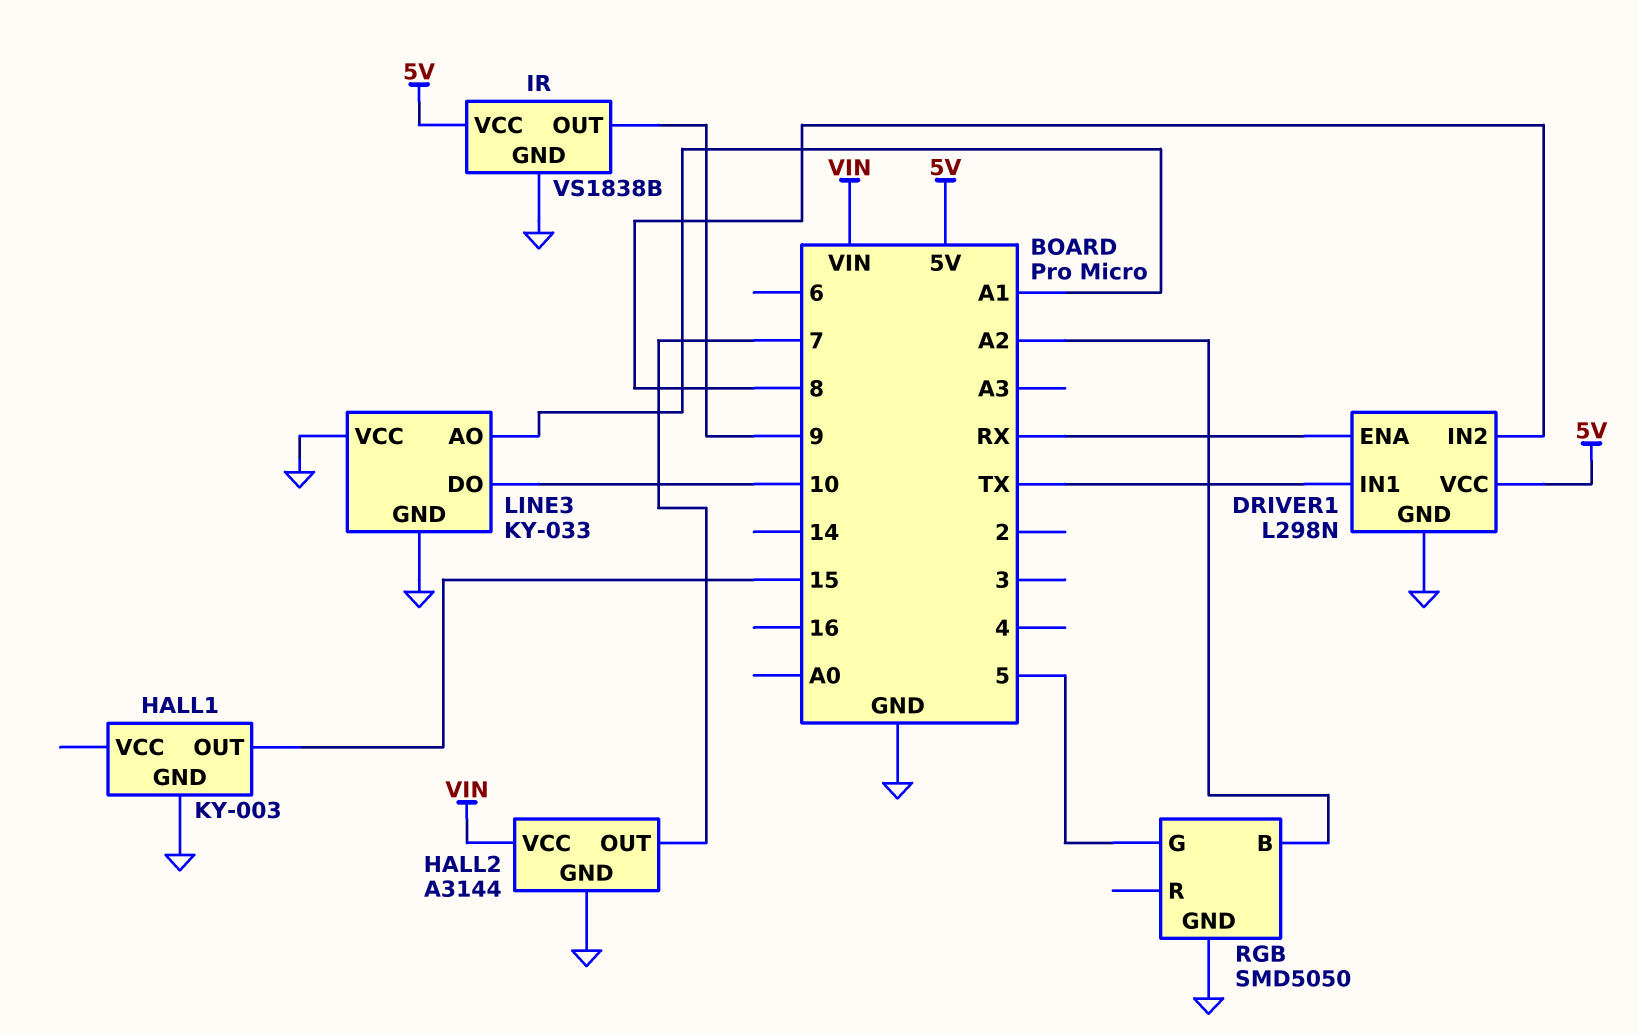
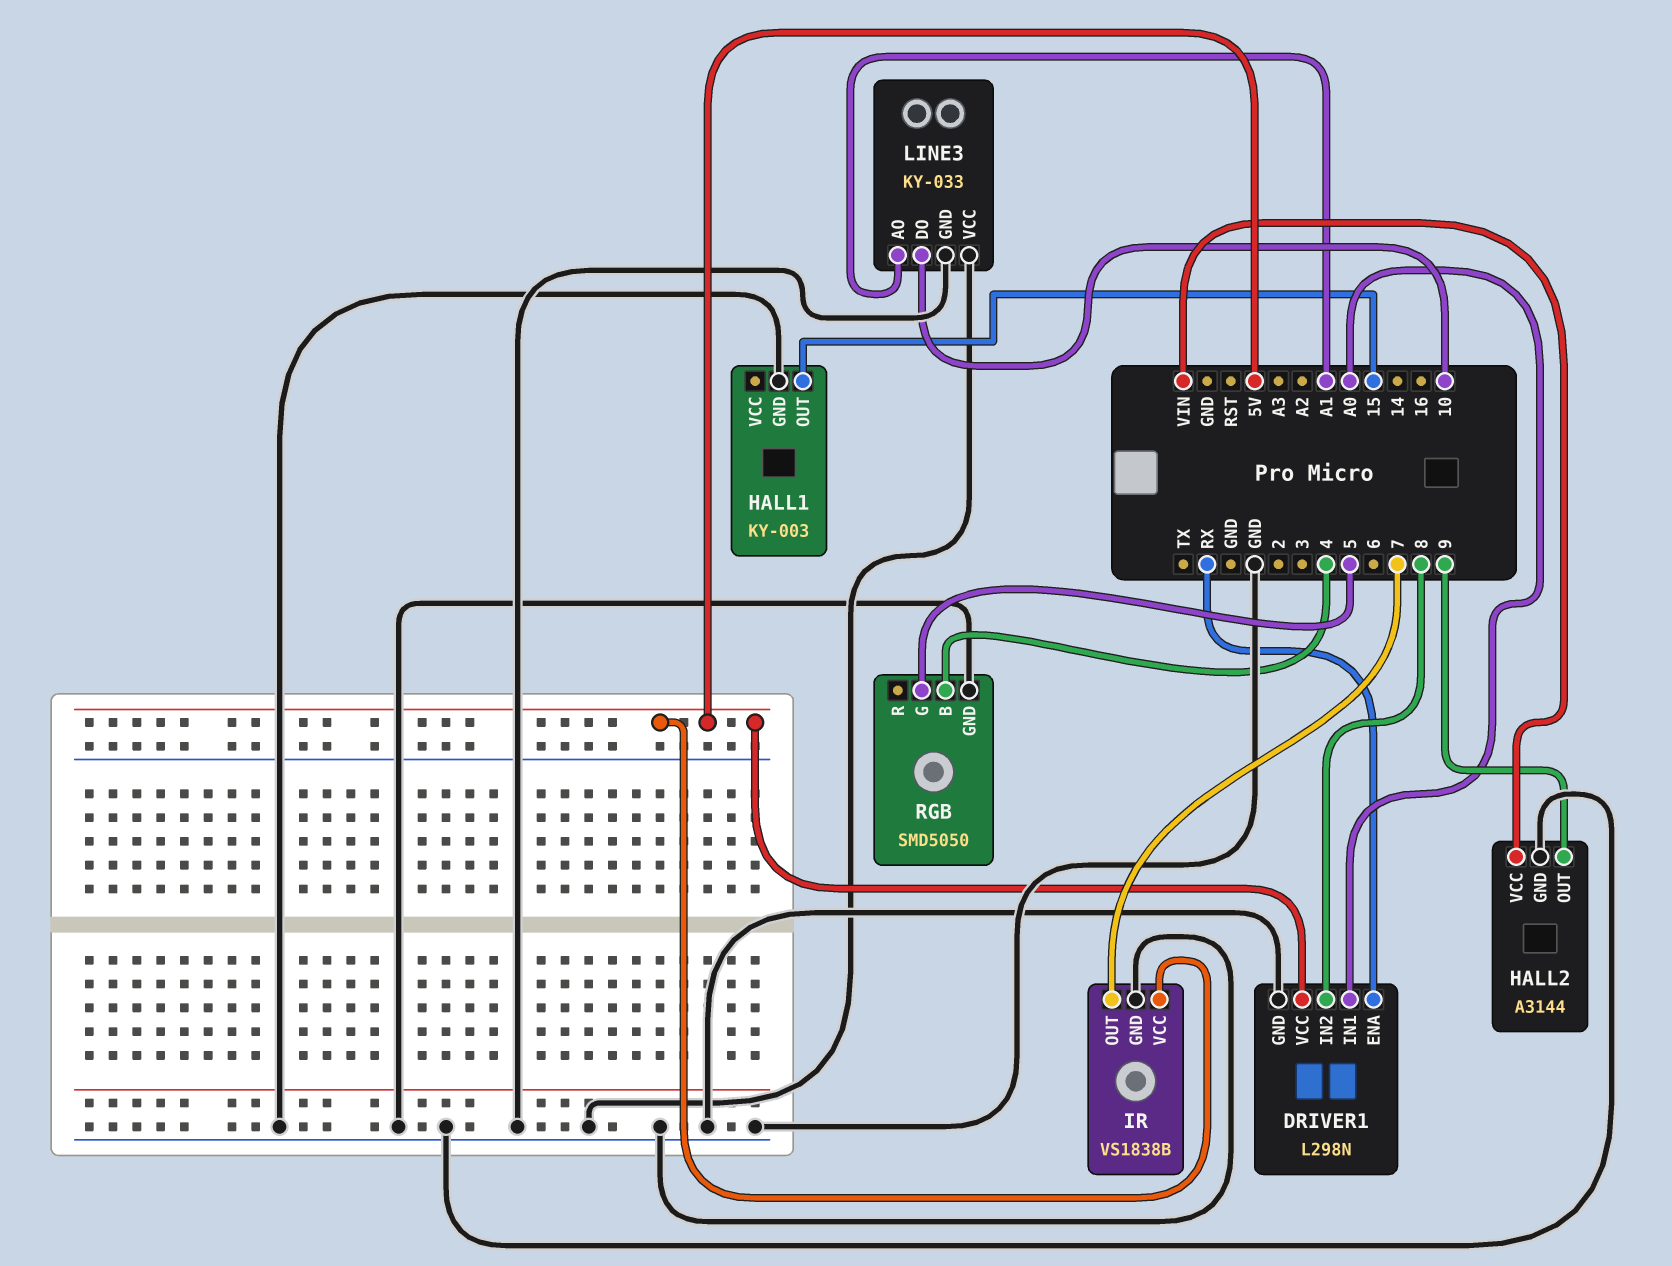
DRIVER1 pin IN1: TX -> A0
HALL2 pin OUT: 7 -> 9
IR pin OUT: 9 -> 7
RGB pin B: A2 -> 4

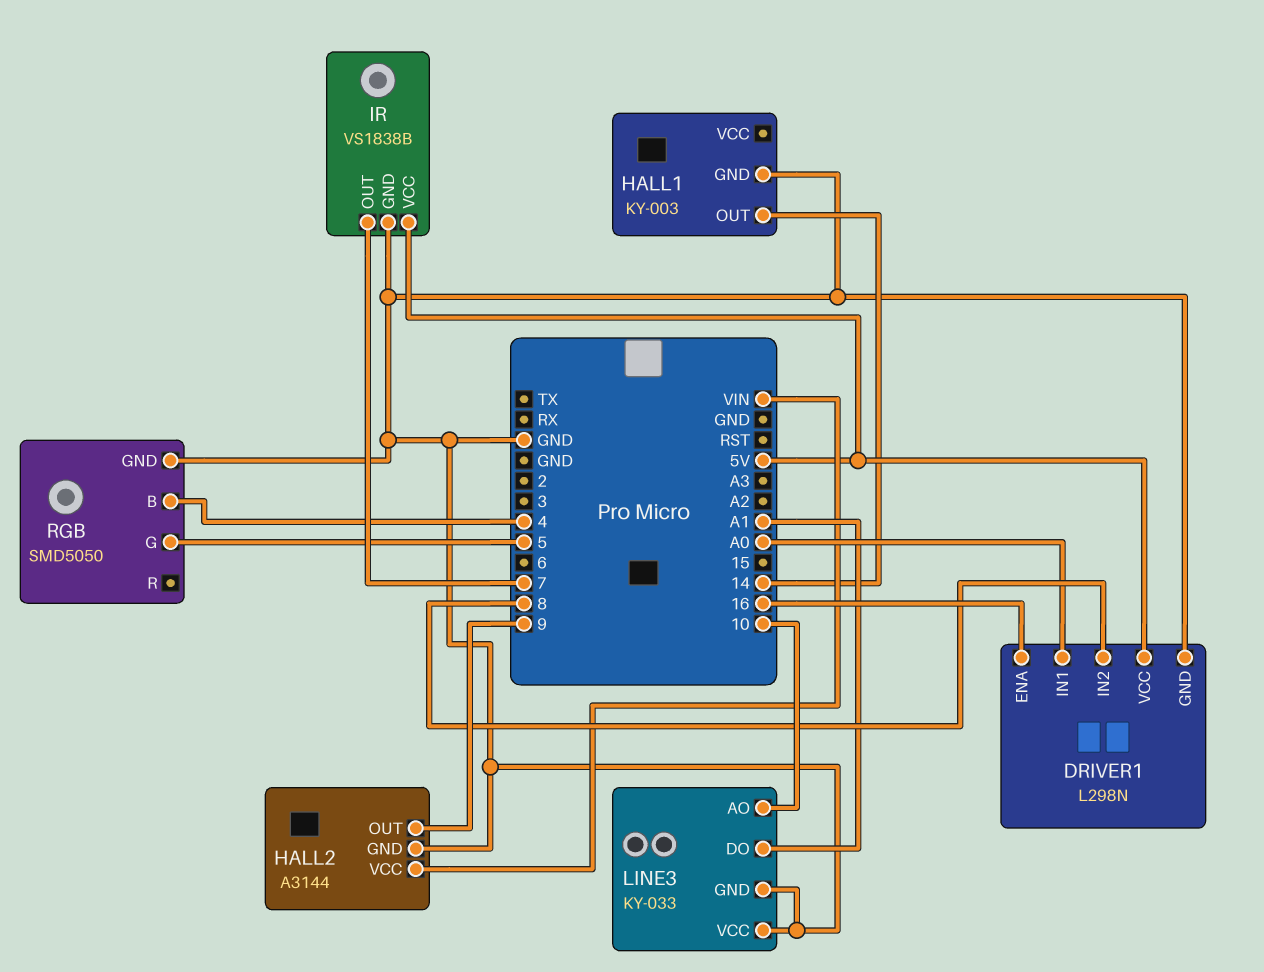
DRIVER1 pin ENA: RX -> 16
HALL1 pin OUT: 15 -> 14
LINE3 pin AO: A1 -> 10
LINE3 pin DO: 10 -> A1

